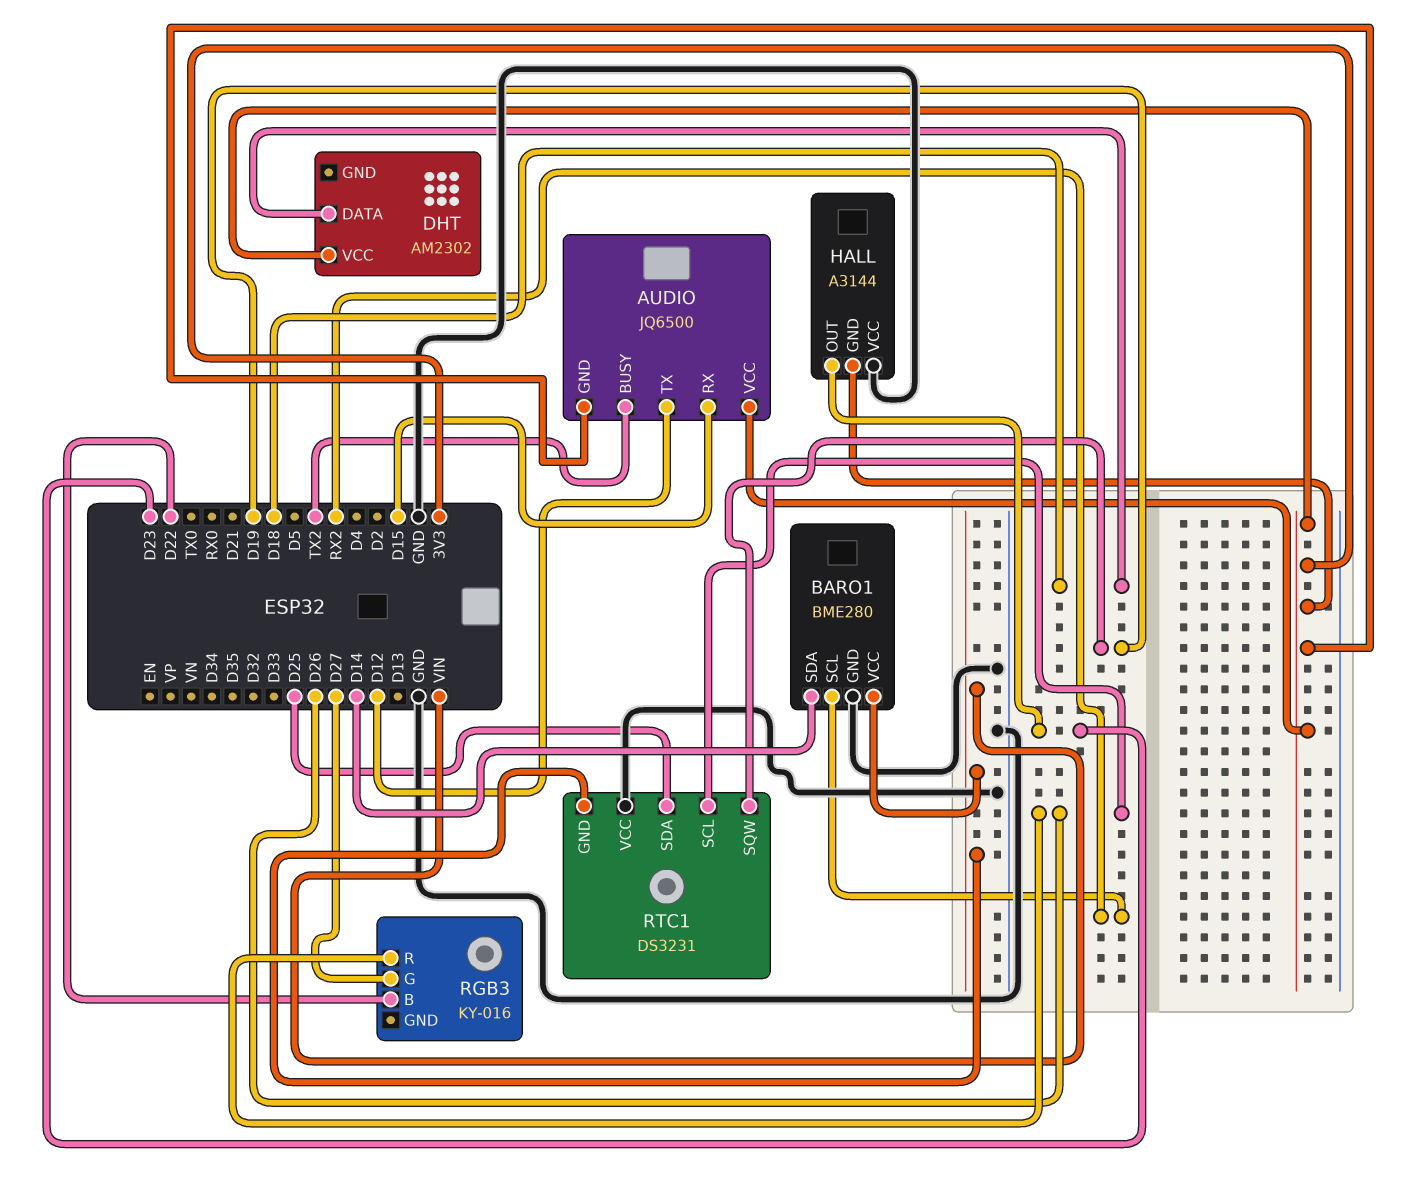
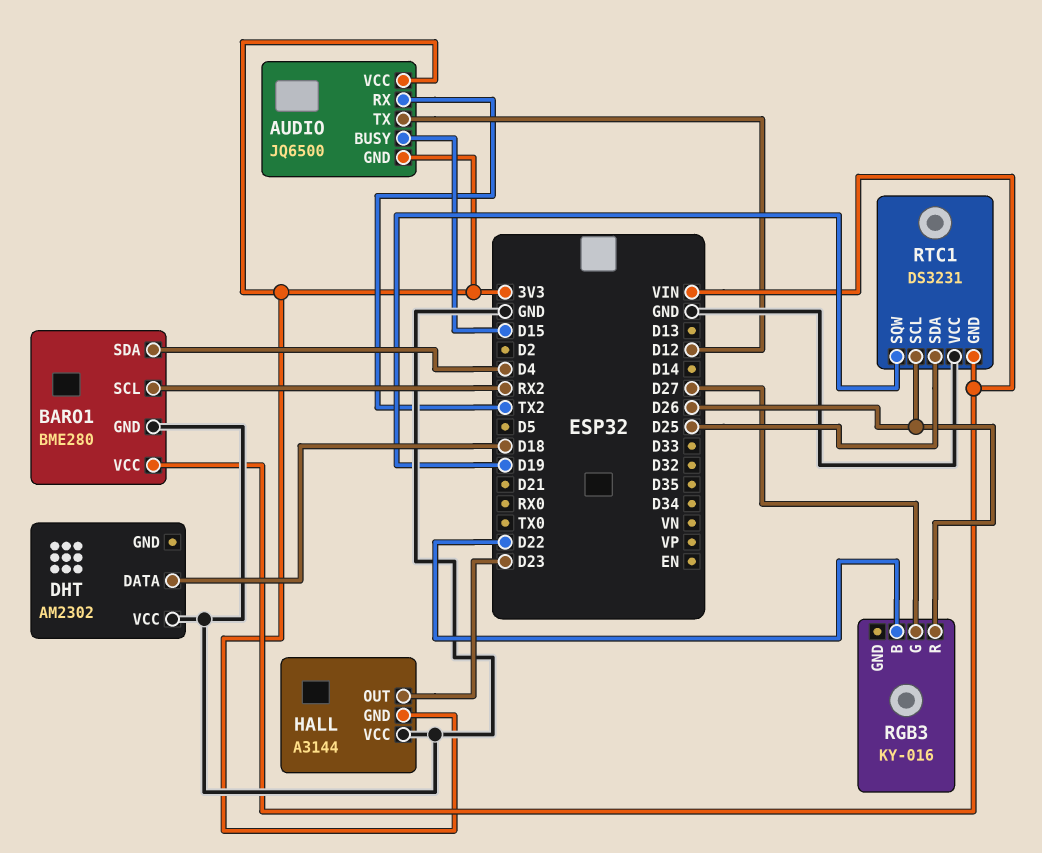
AUDIO pin BUSY: TX2 -> D15
AUDIO pin RX: D15 -> TX2
BARO1 pin SDA: D14 -> D4
DHT pin VCC: 3V3 -> GND

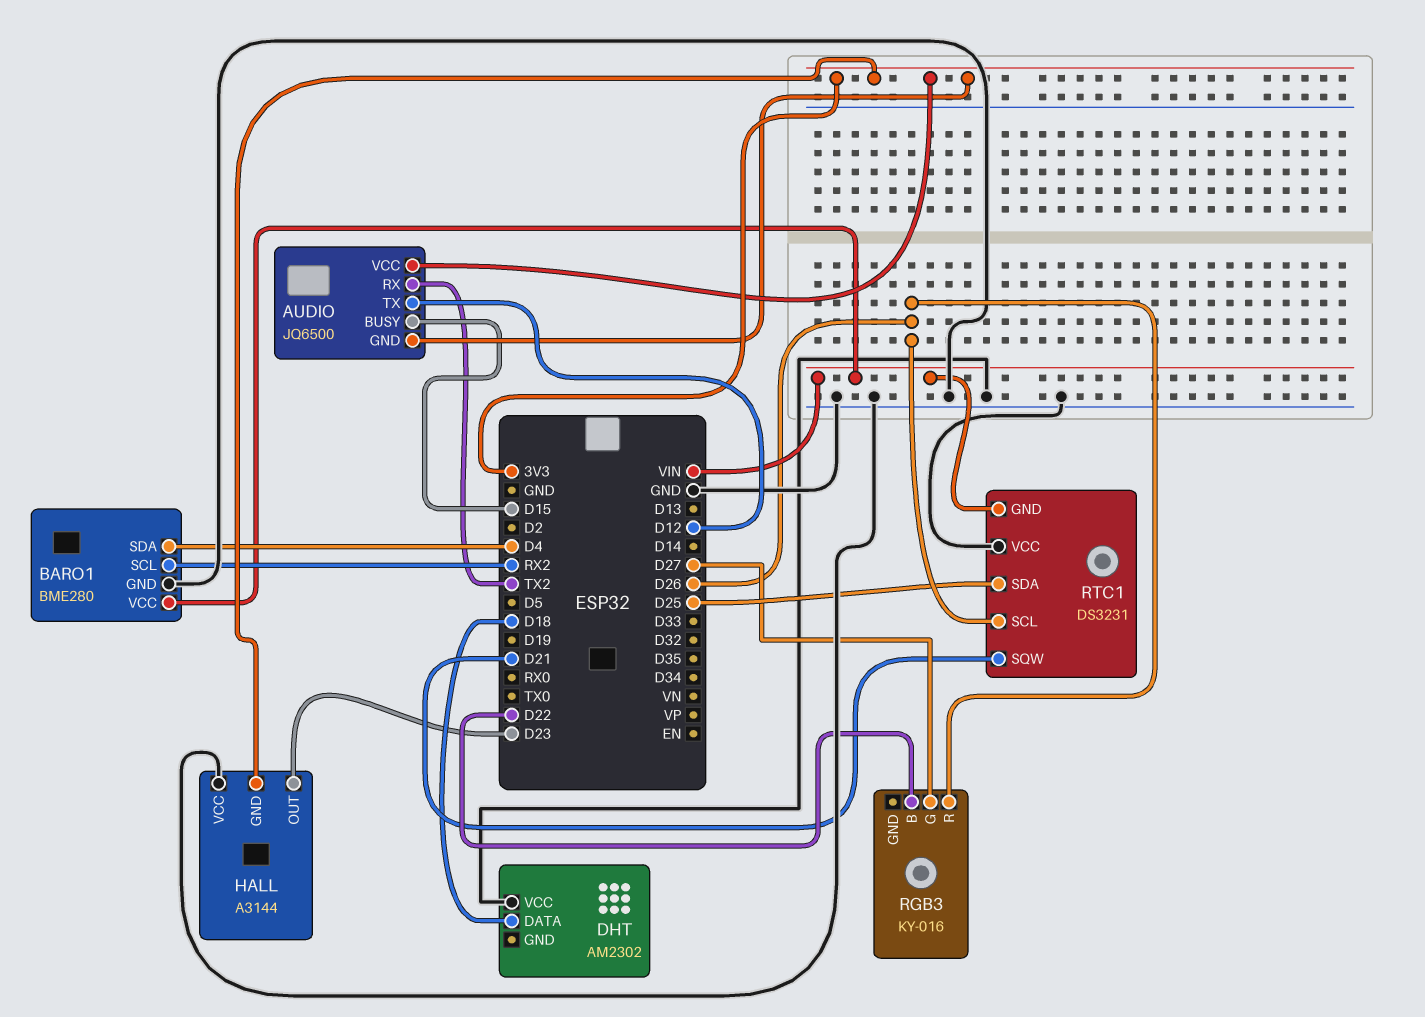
RTC1 pin SQW: D19 -> D21

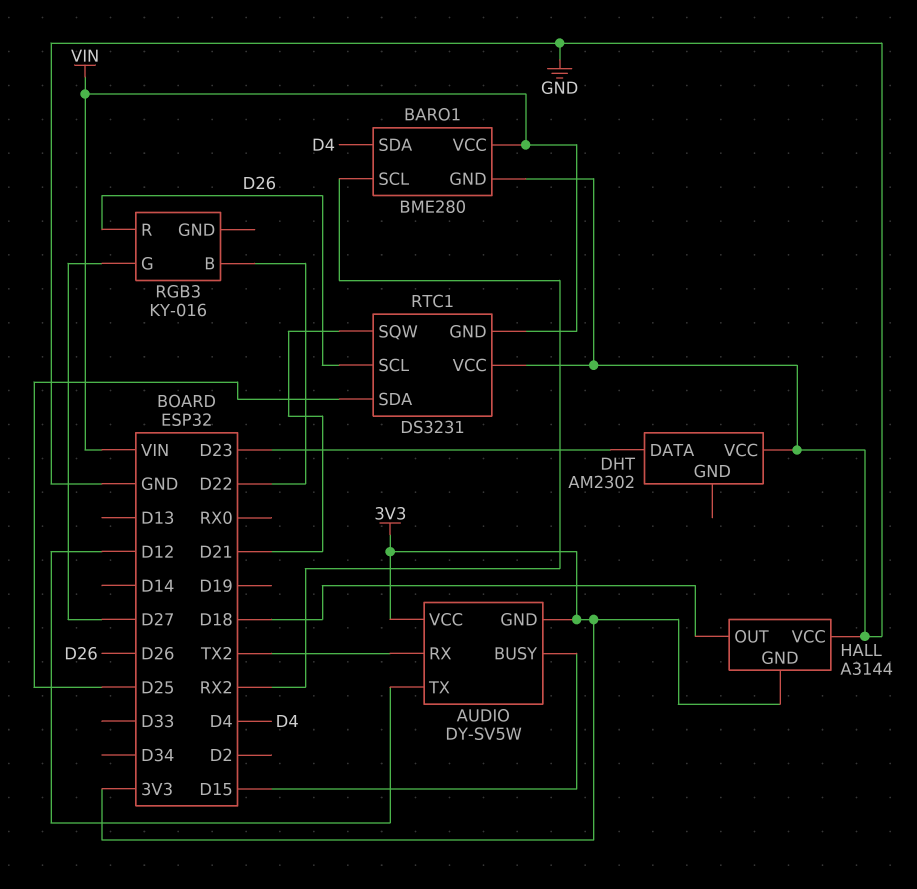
AUDIO: JQ6500 -> DY-SV5W
DHT pin DATA: D18 -> D23
HALL pin OUT: D23 -> D18

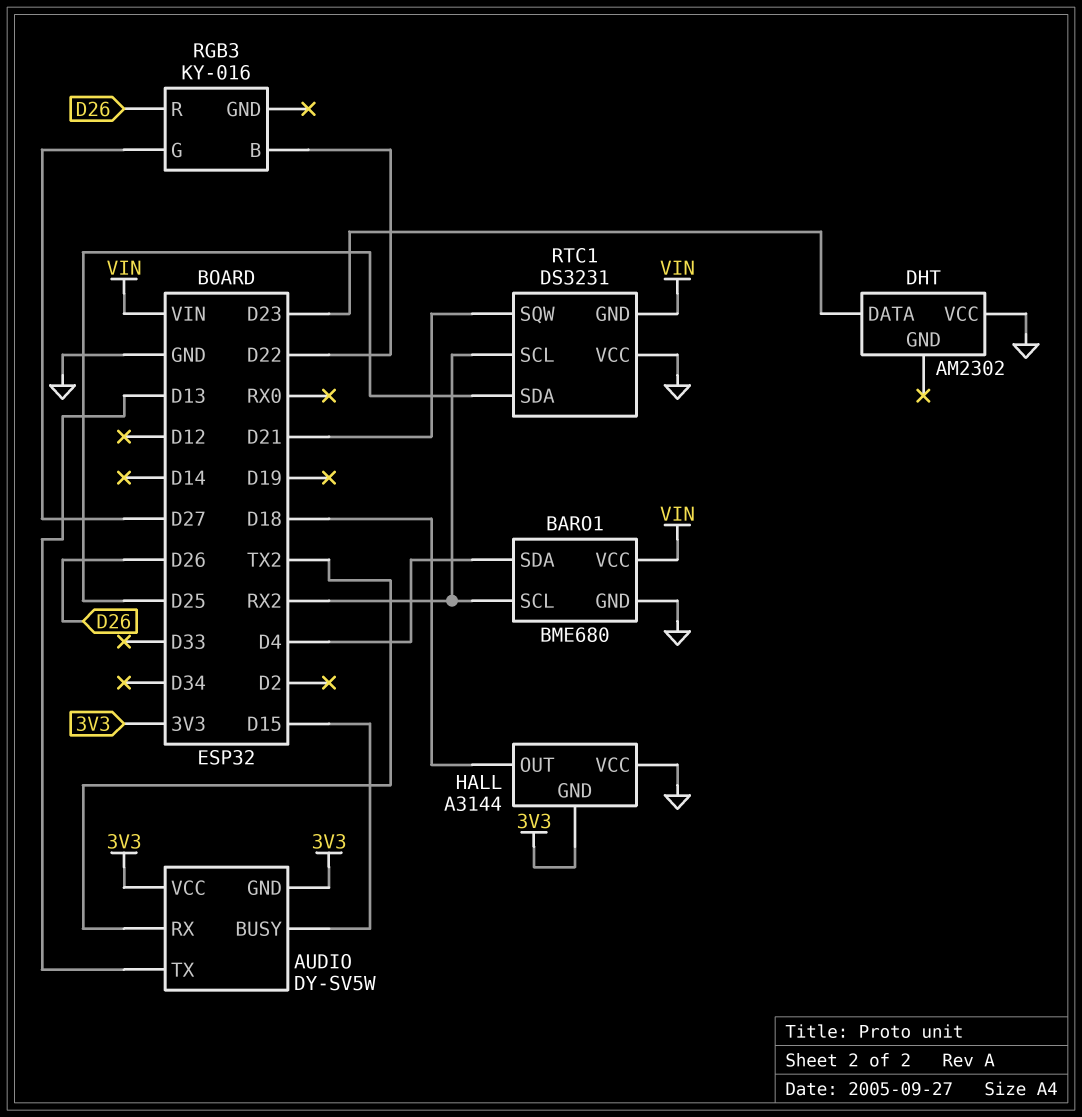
AUDIO pin TX: D12 -> D13
BARO1: BME280 -> BME680
RTC1 pin SCL: D26 -> RX2

